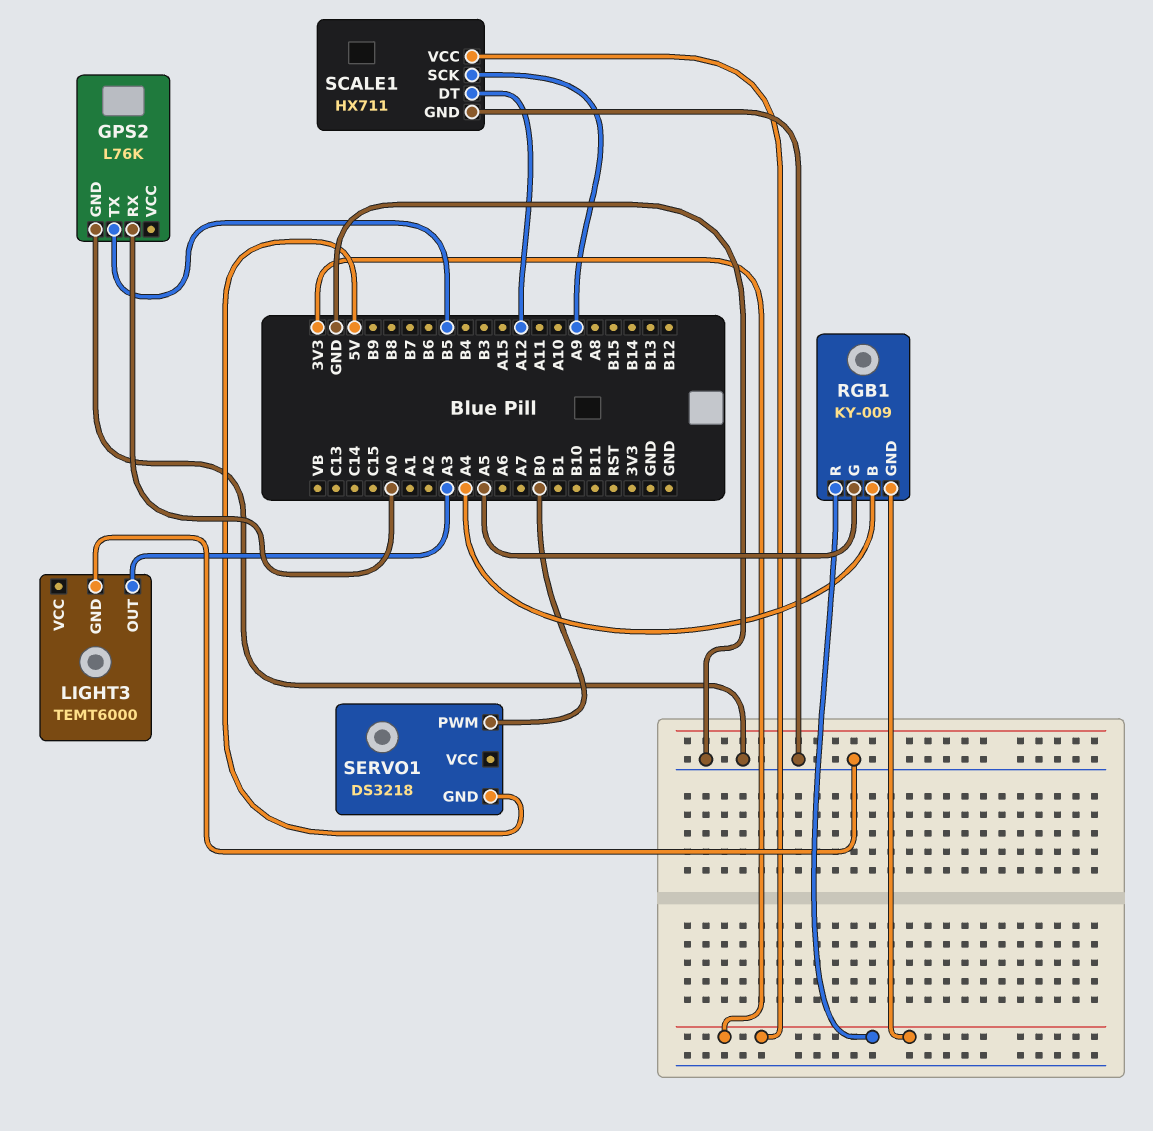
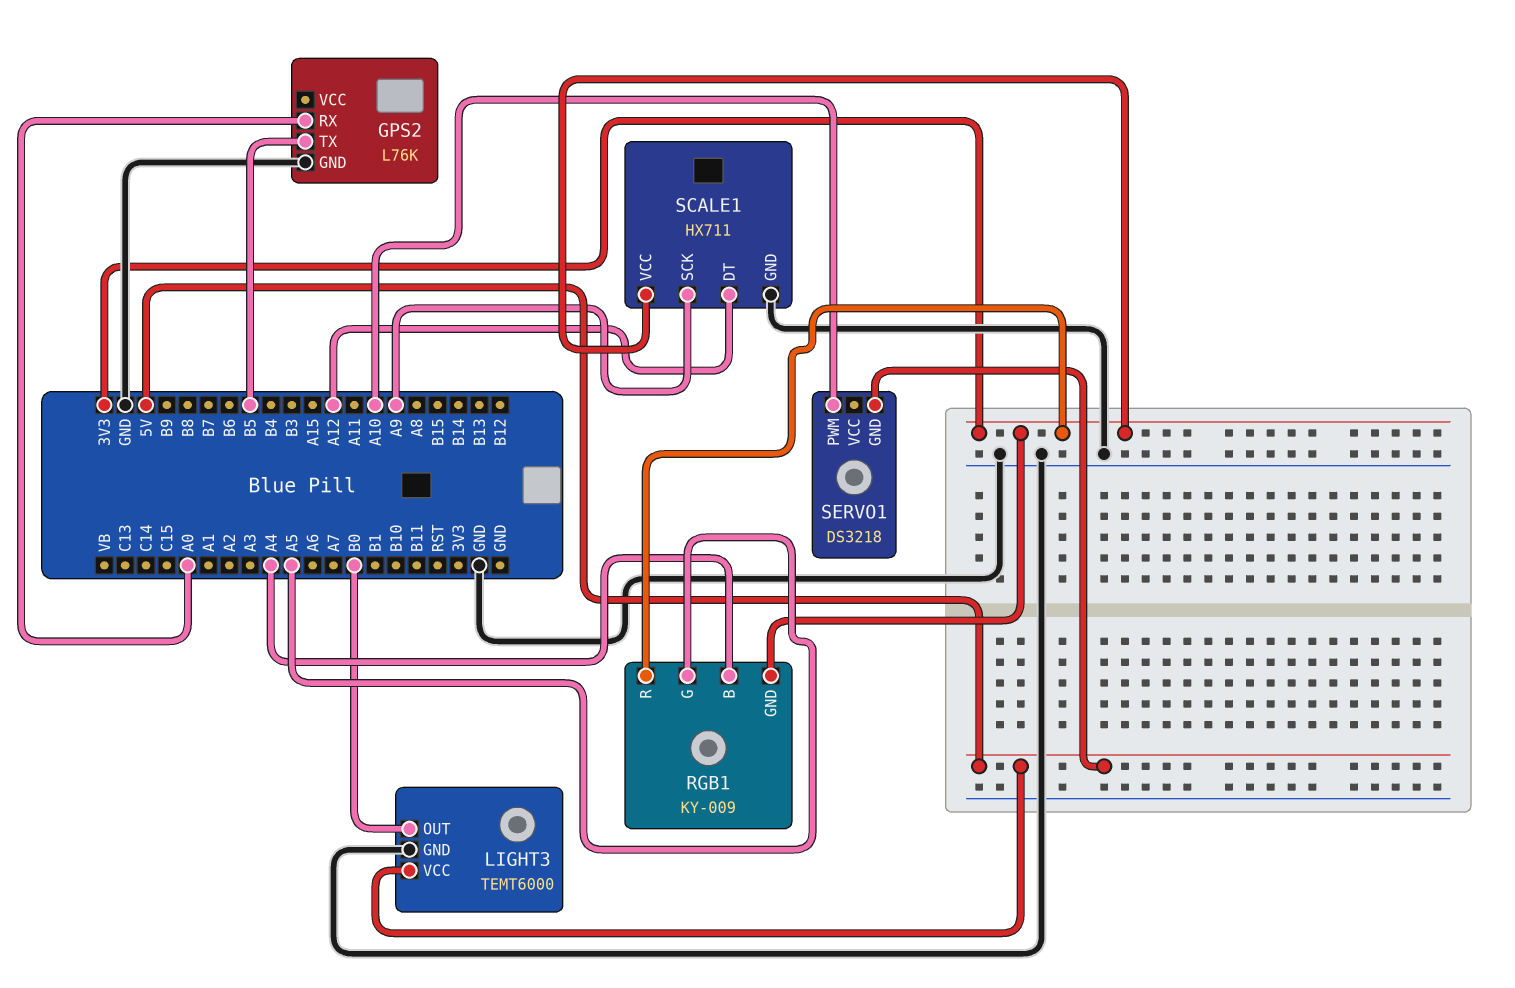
LIGHT3 pin OUT: A3 -> B0
LIGHT3 pin VCC: none -> 5V
SERVO1 pin PWM: B0 -> A10

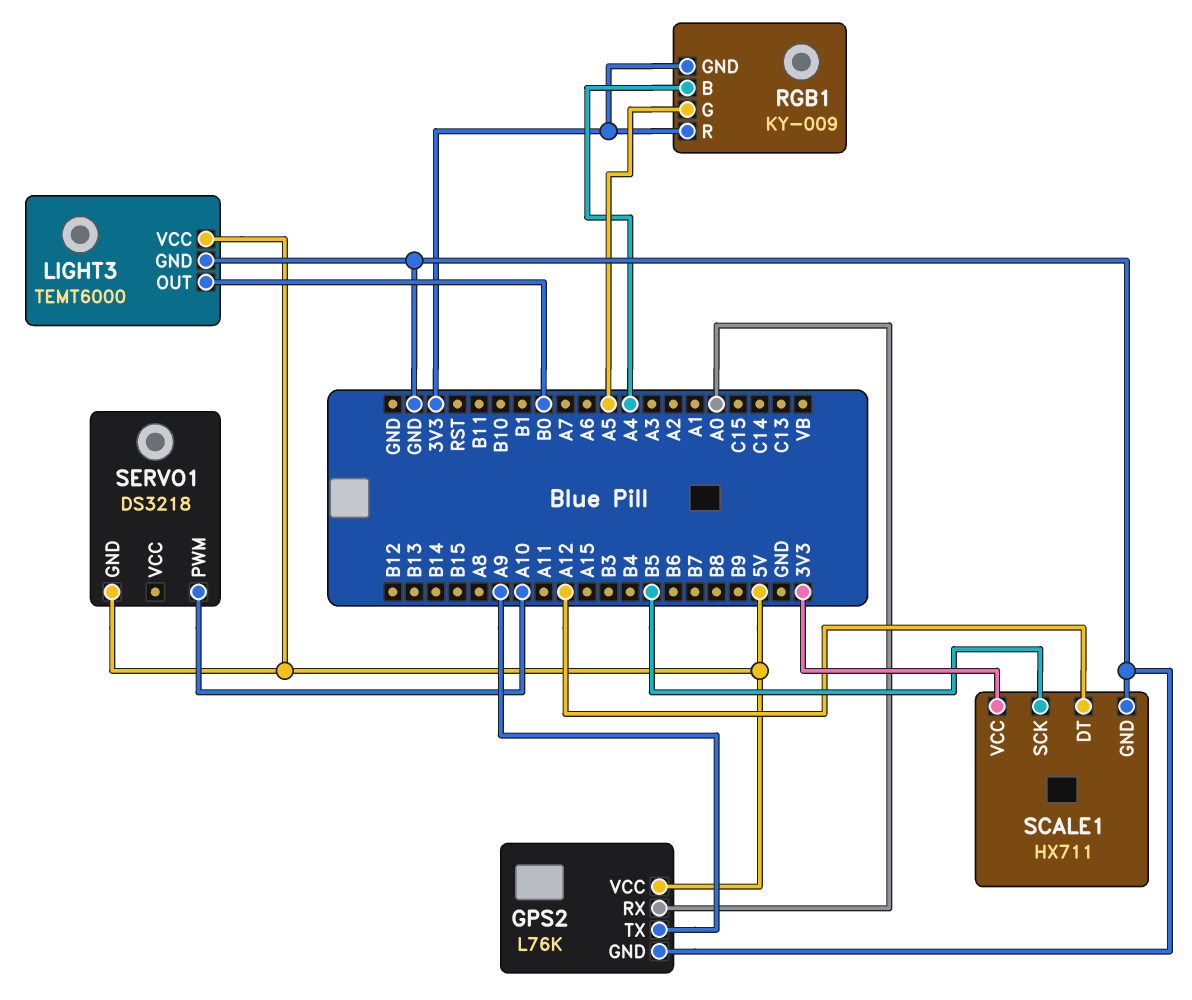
GPS2 pin TX: B5 -> A9
GPS2 pin VCC: none -> 5V
SCALE1 pin SCK: A9 -> B5

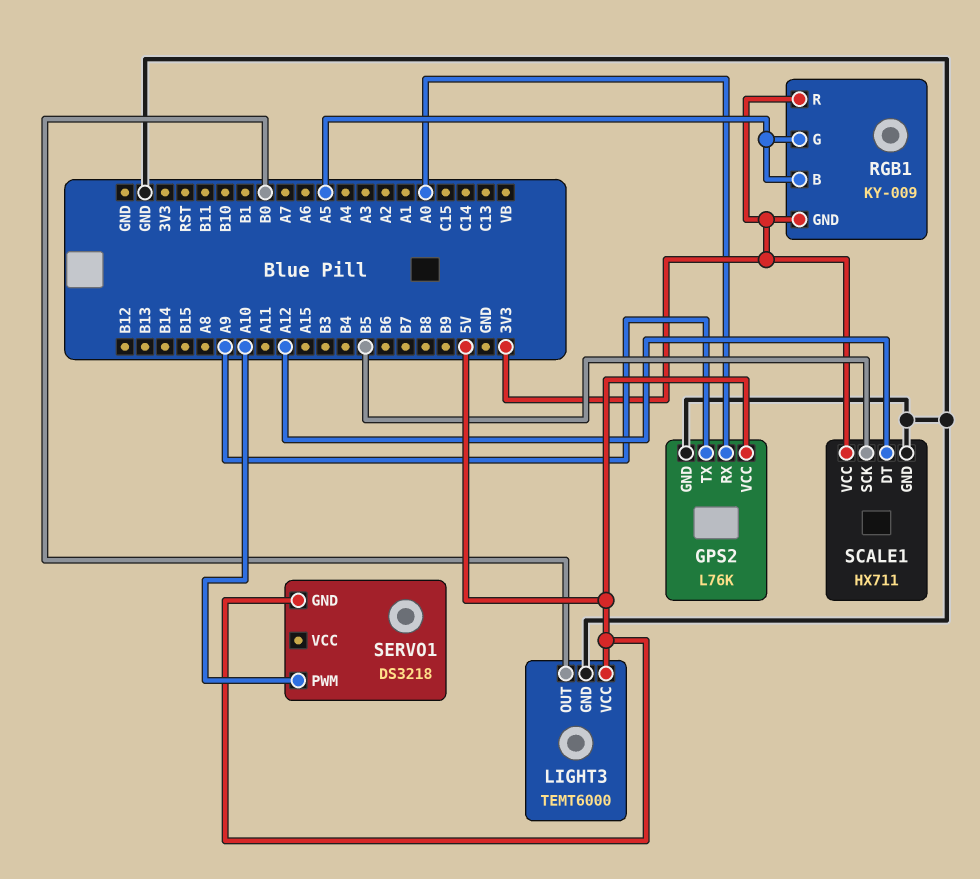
RGB1 pin B: A4 -> A5

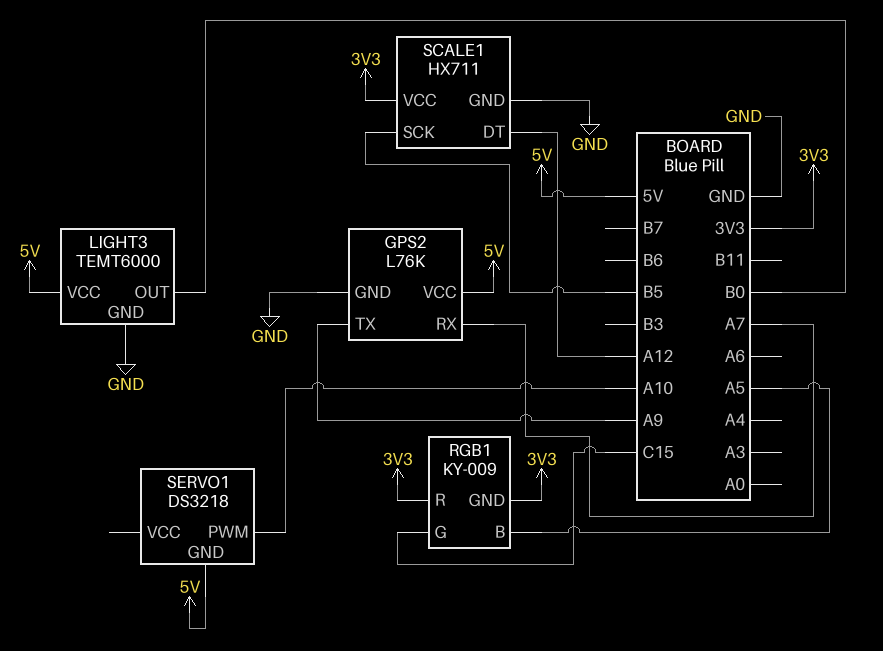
GPS2 pin RX: A0 -> A7
RGB1 pin G: A5 -> C15

